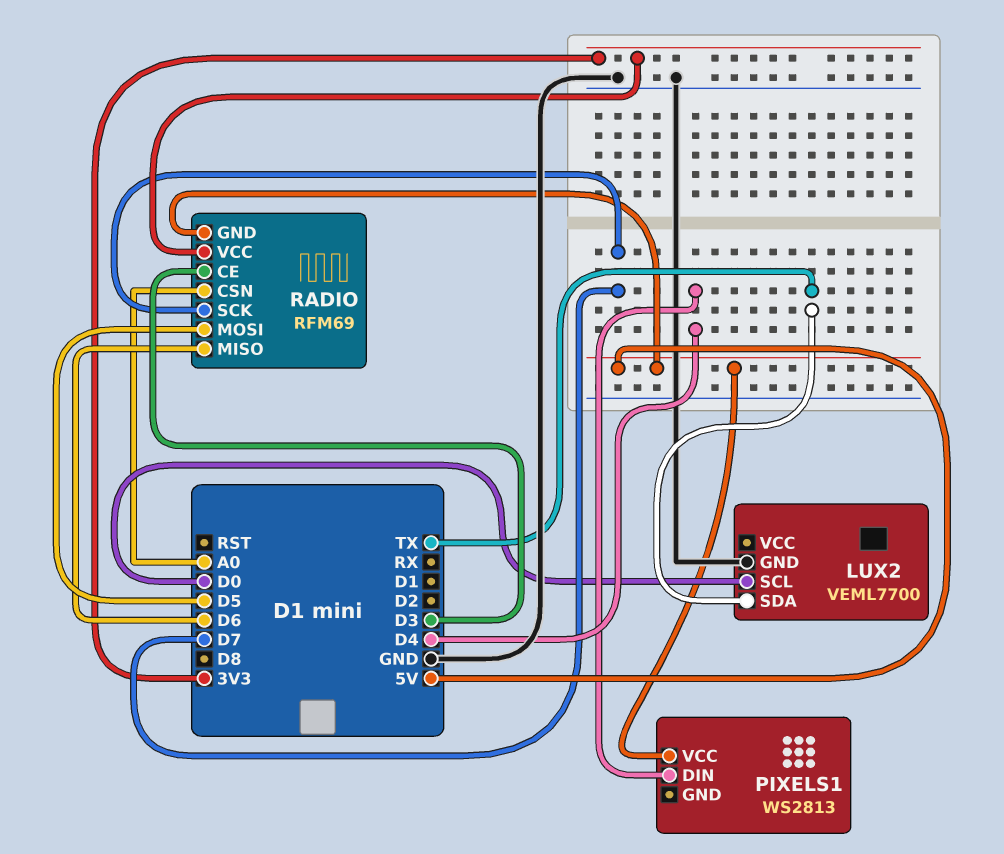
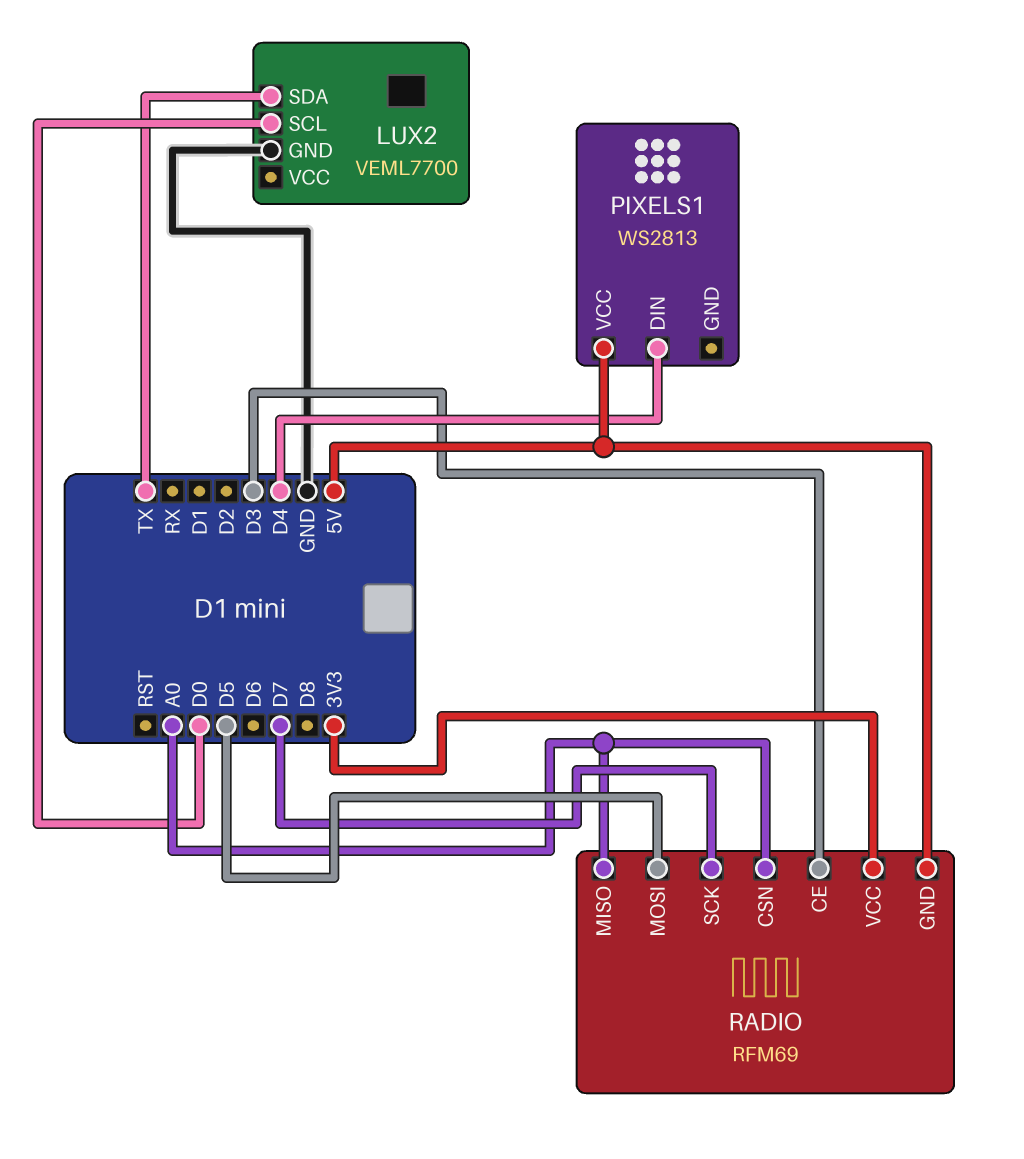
RADIO pin MISO: D6 -> A0

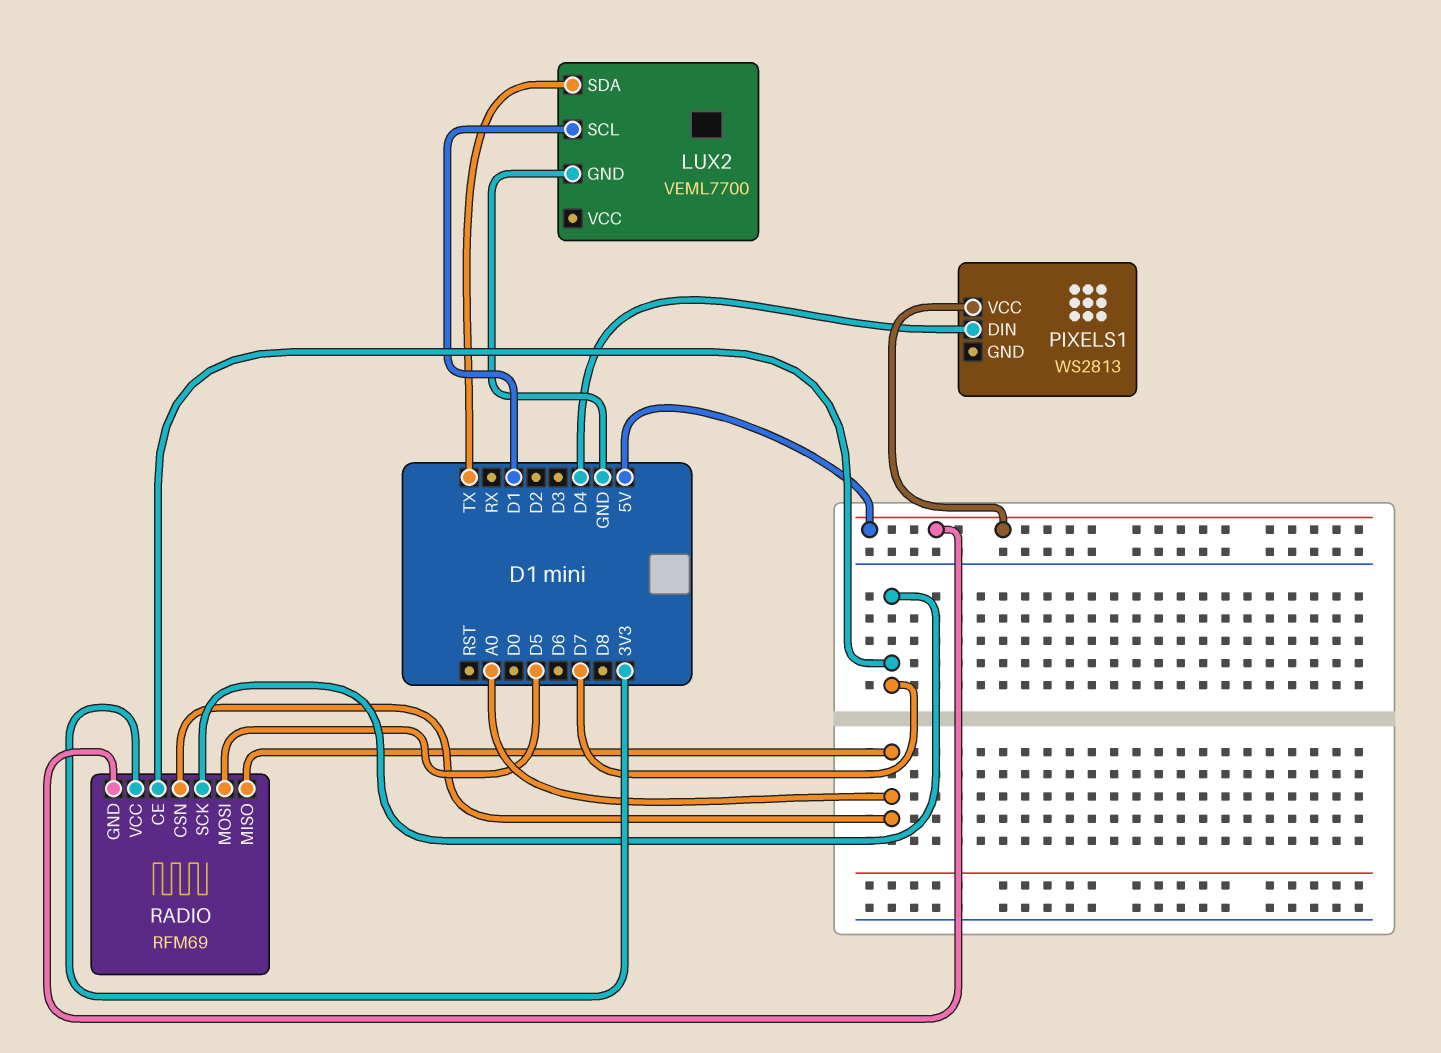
LUX2 pin SCL: D0 -> D1
RADIO pin CE: D3 -> D7

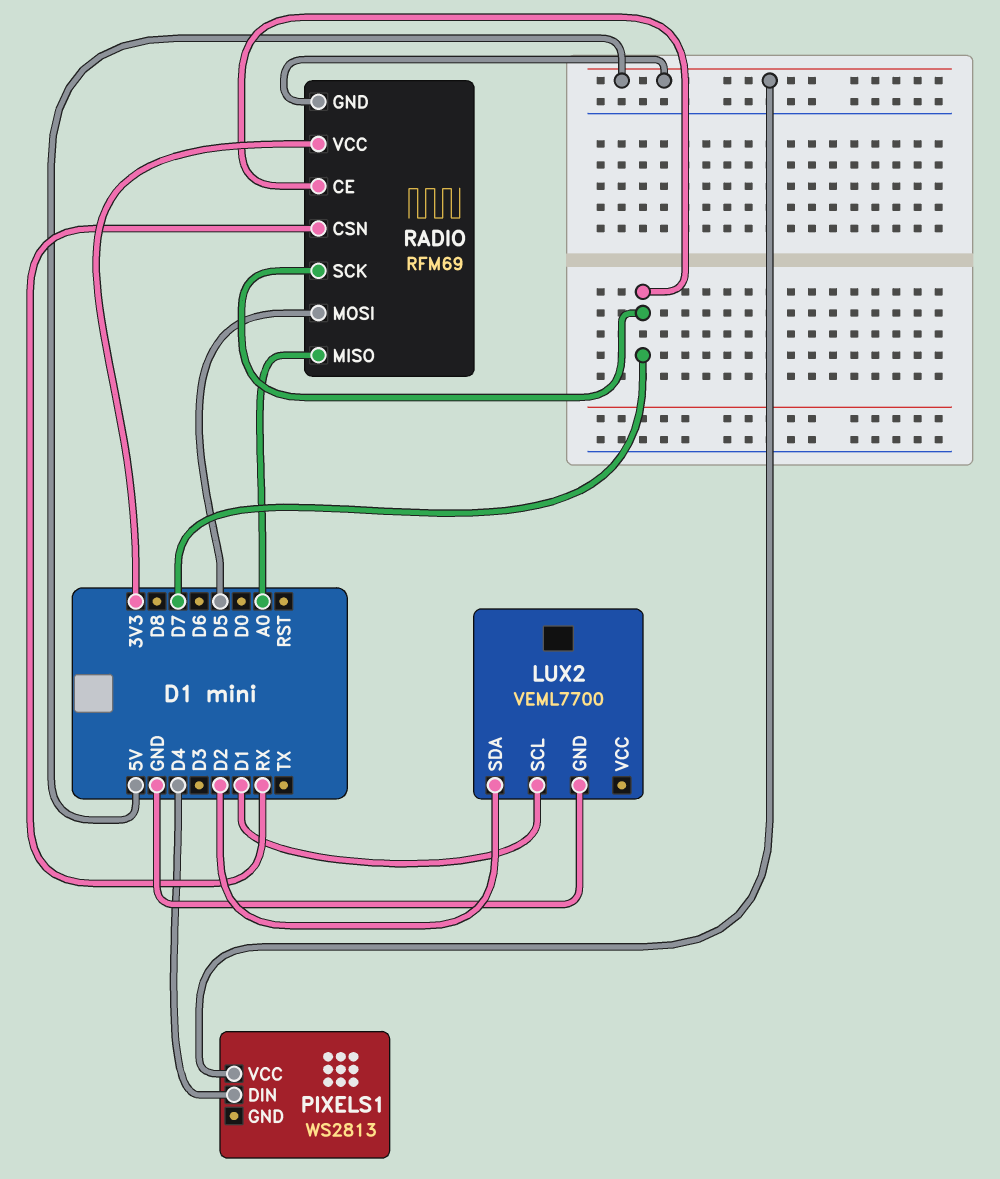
LUX2 pin SDA: TX -> D2
RADIO pin CSN: A0 -> RX

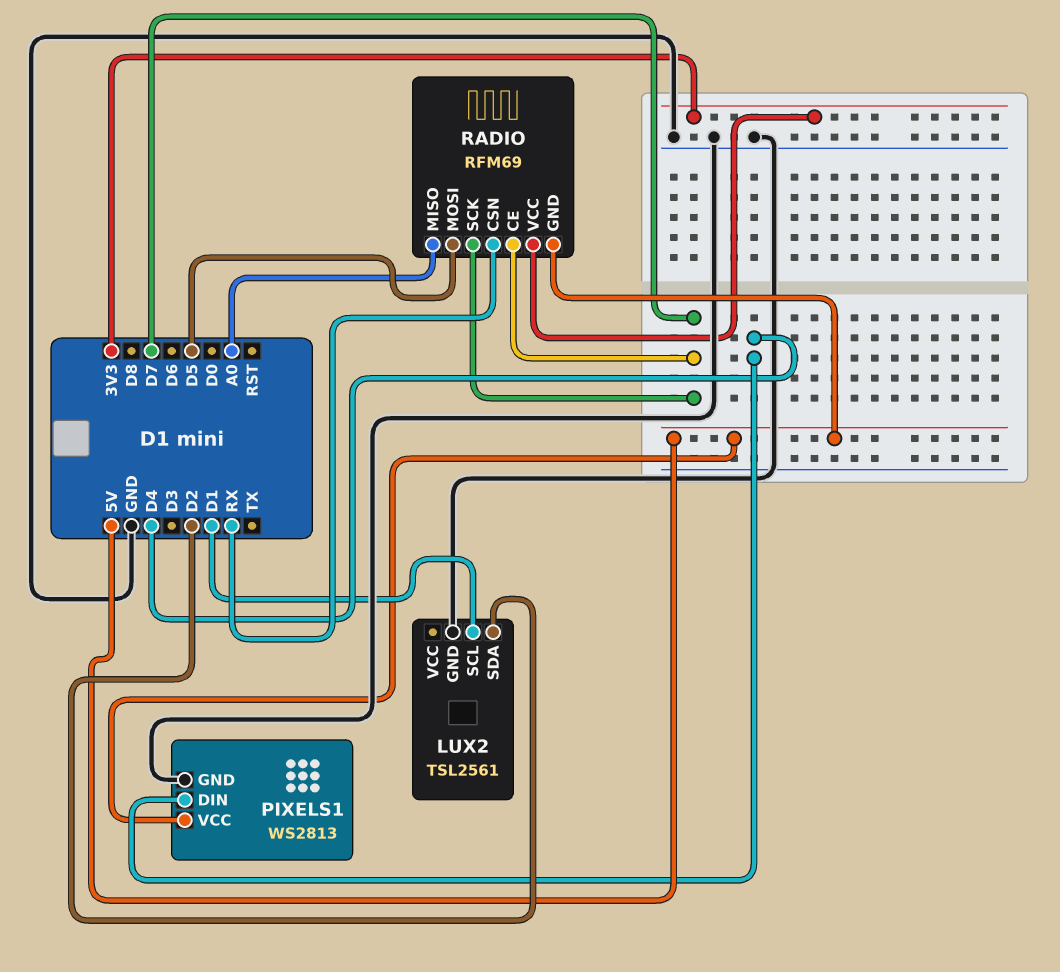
LUX2: VEML7700 -> TSL2561
PIXELS1 pin GND: none -> GND

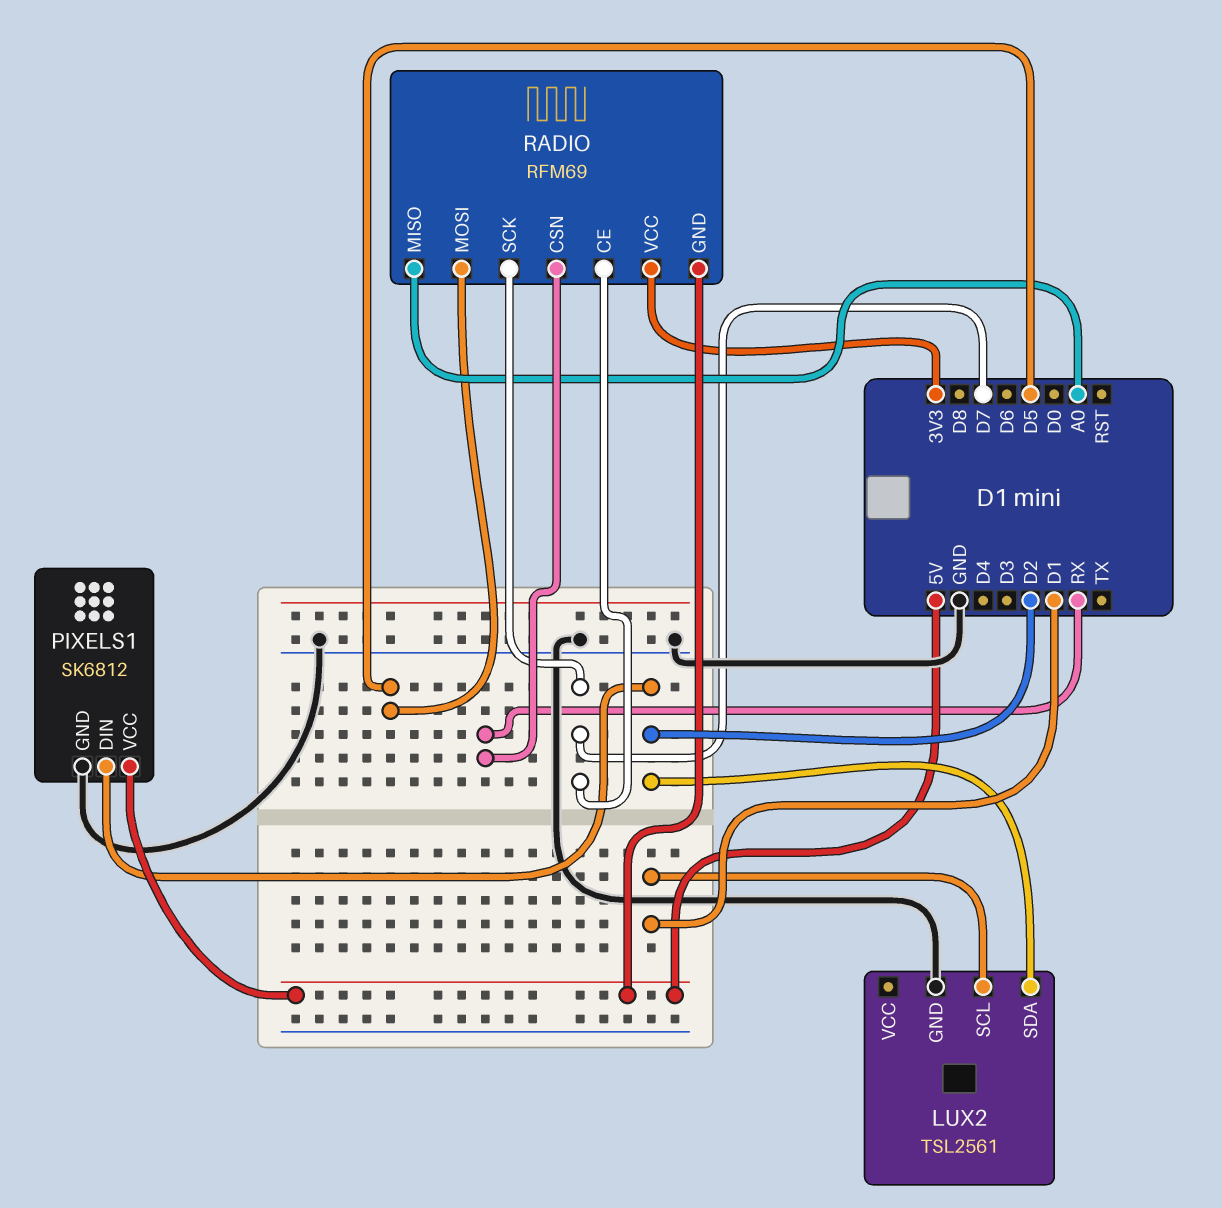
PIXELS1: WS2813 -> SK6812
PIXELS1 pin DIN: D4 -> D2

